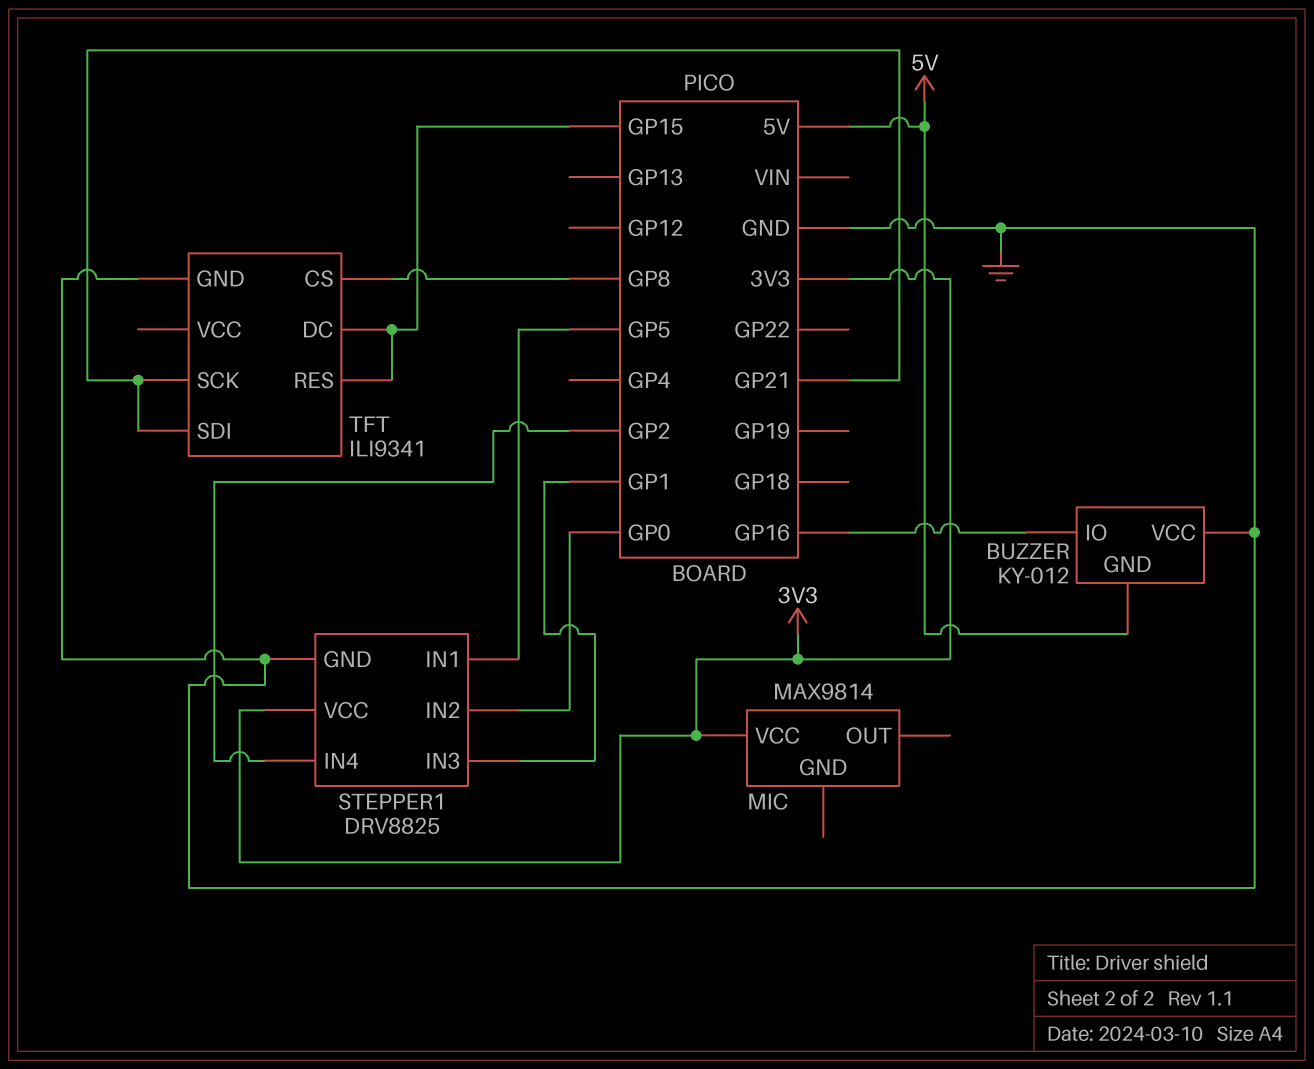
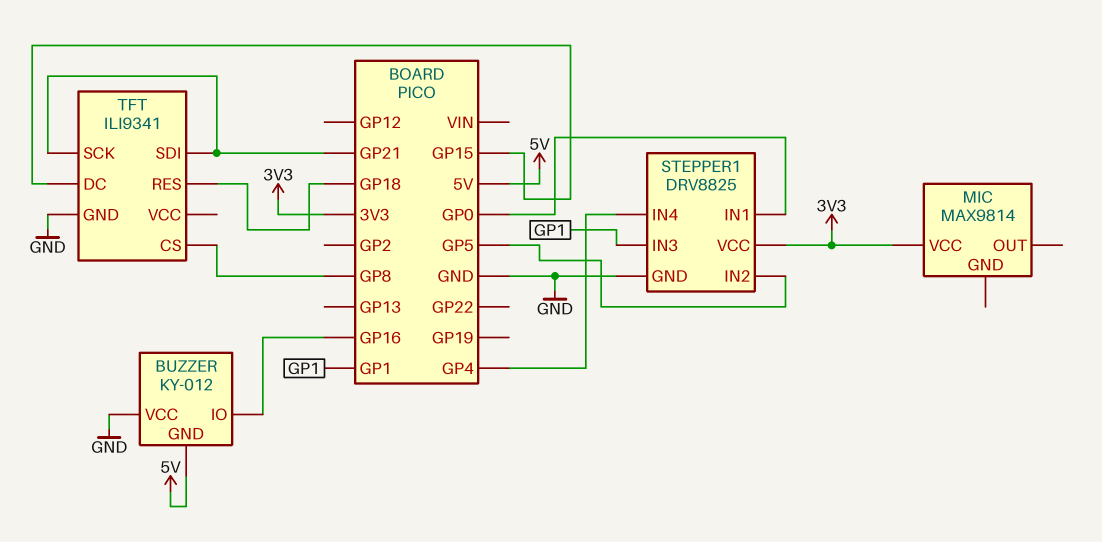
STEPPER1 pin IN1: GP5 -> GP0
STEPPER1 pin IN2: GP0 -> GP5
STEPPER1 pin IN4: GP2 -> GP4
TFT pin RES: GP15 -> GP18

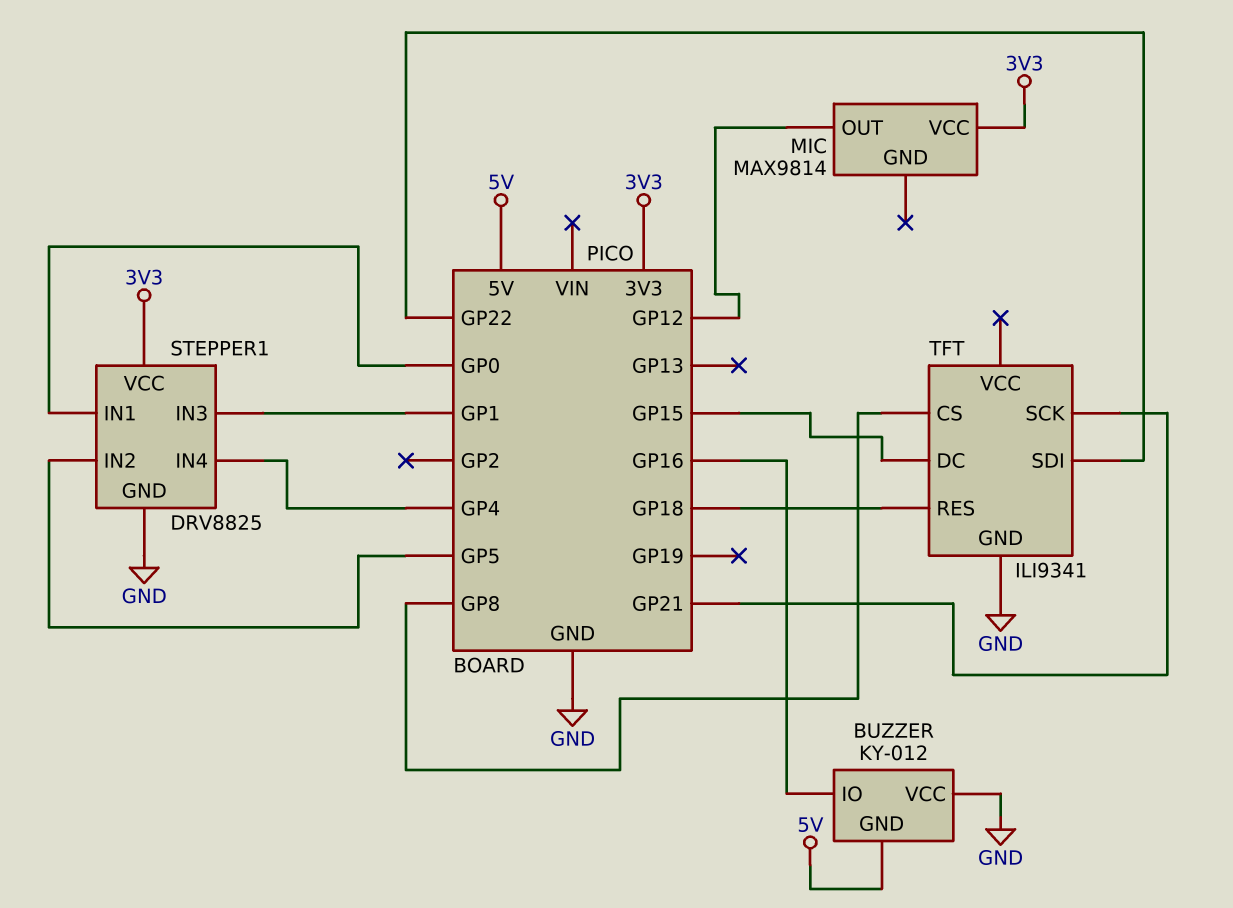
MIC pin OUT: none -> GP12
TFT pin SDI: GP21 -> GP22

